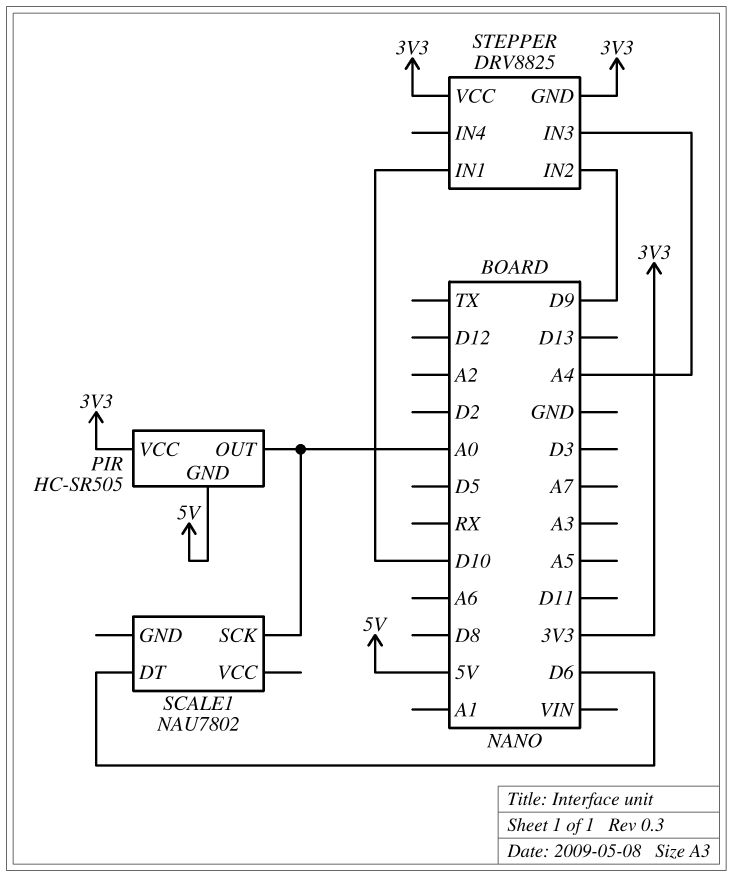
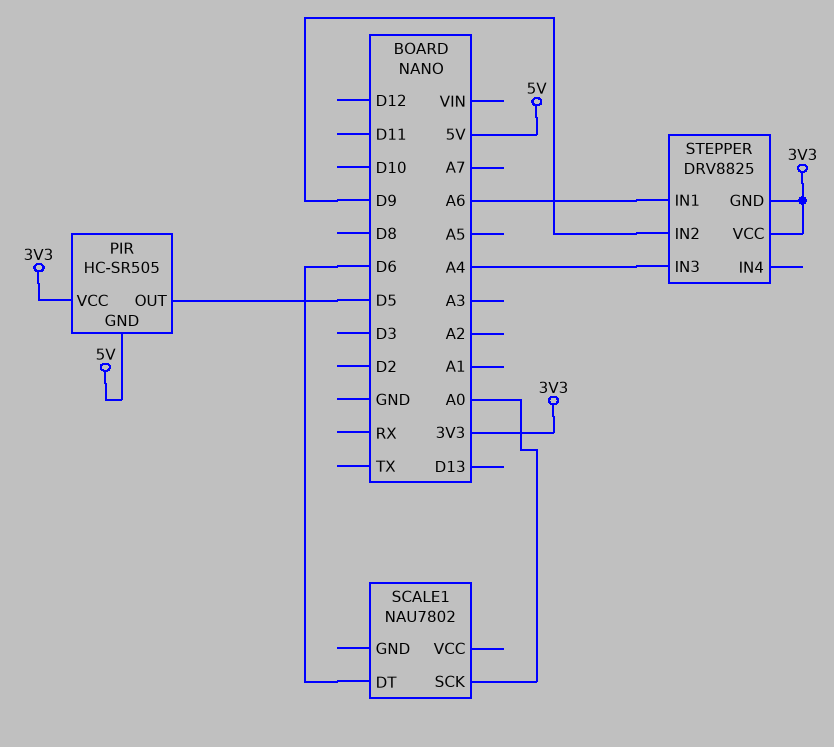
PIR pin OUT: A0 -> D5
STEPPER pin IN1: D10 -> A6

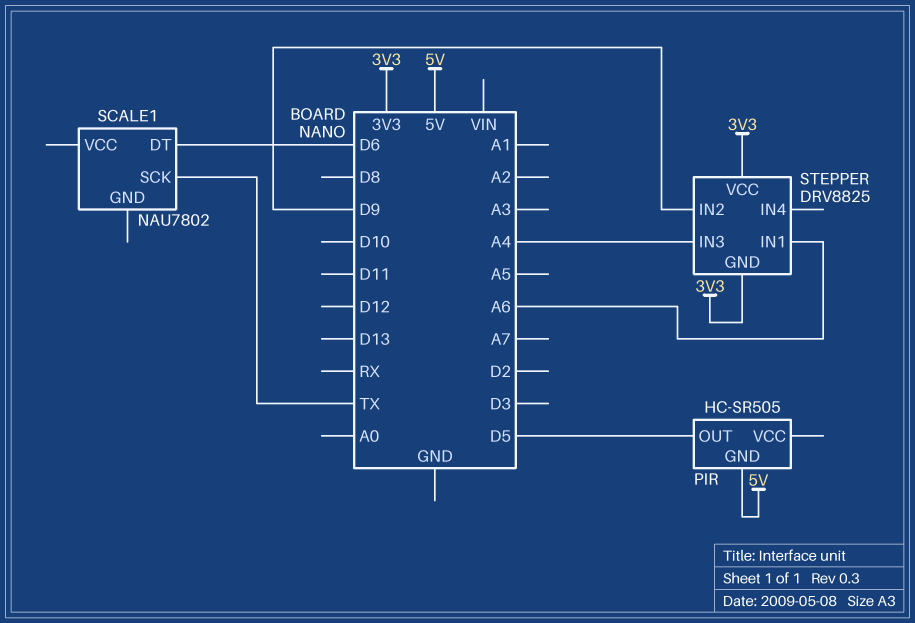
PIR pin VCC: 3V3 -> none
SCALE1 pin SCK: A0 -> TX

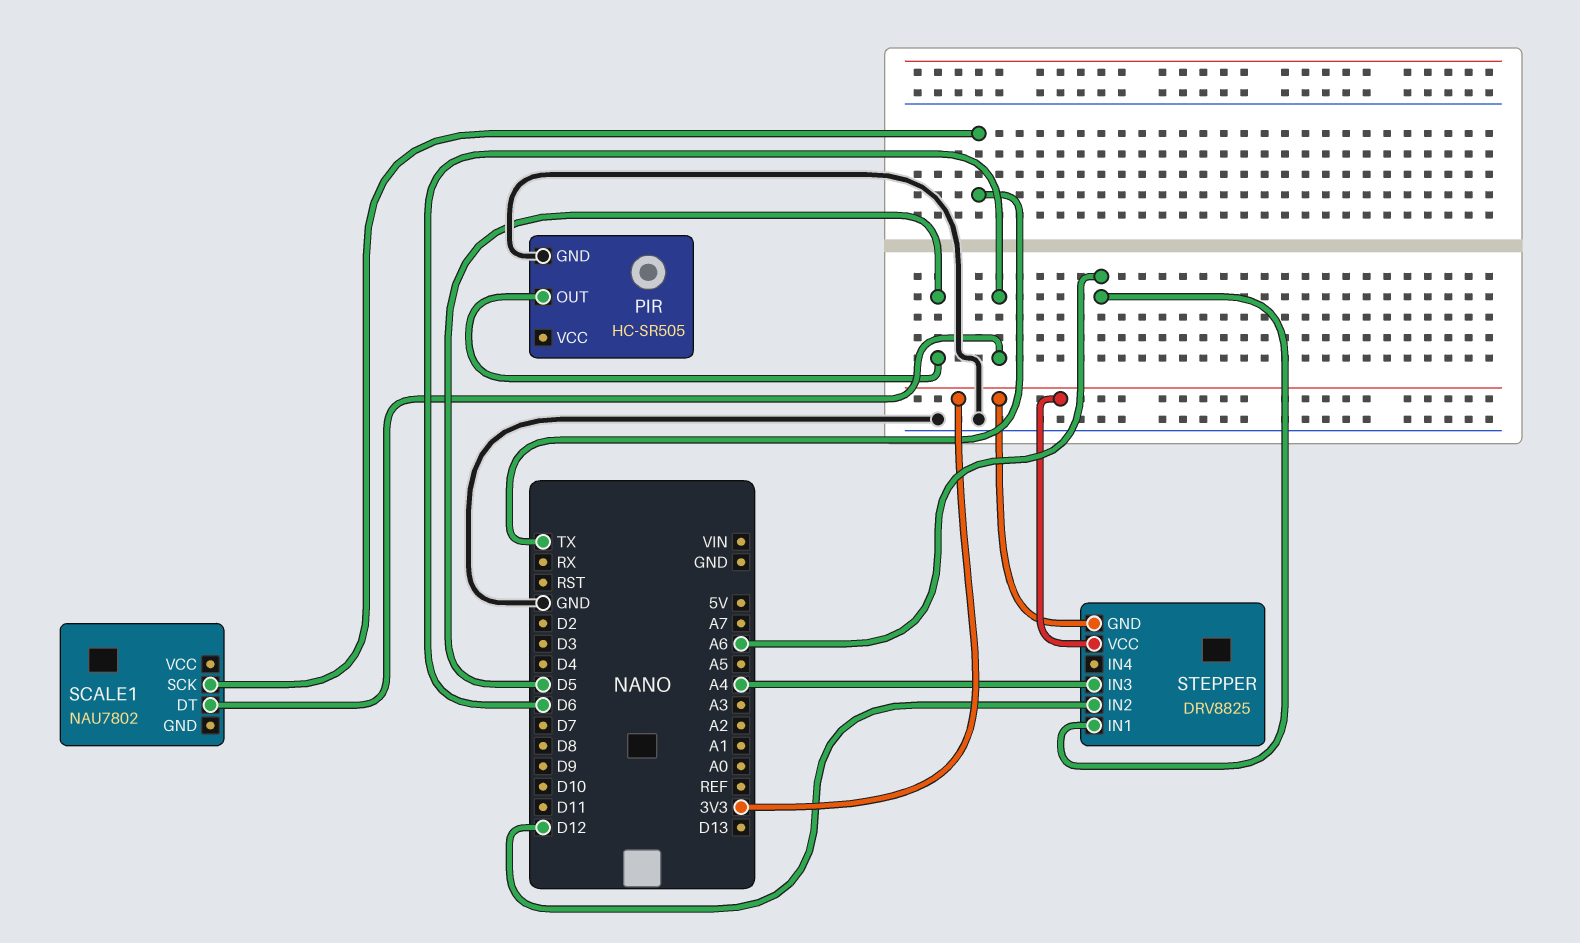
PIR pin GND: 5V -> GND
STEPPER pin IN2: D9 -> D12

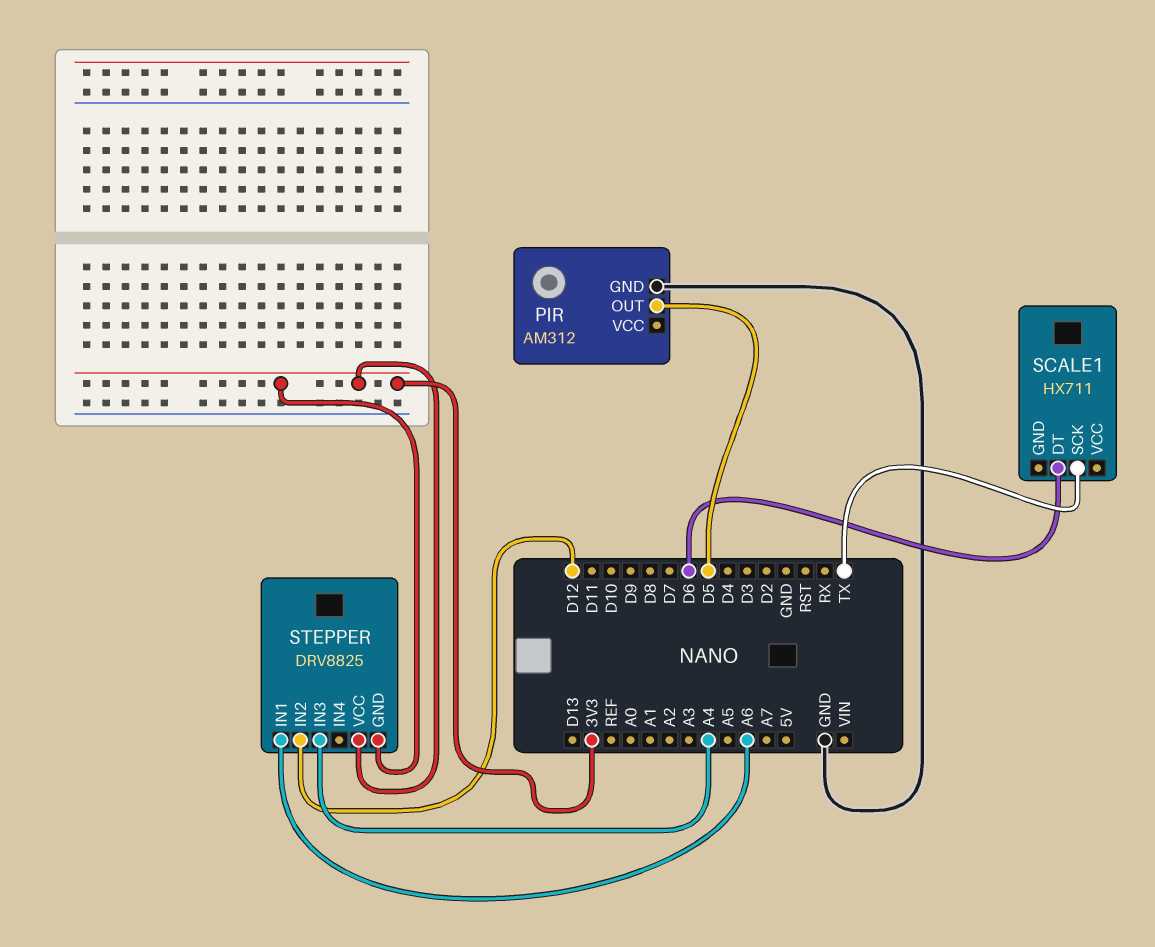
PIR: HC-SR505 -> AM312
SCALE1: NAU7802 -> HX711

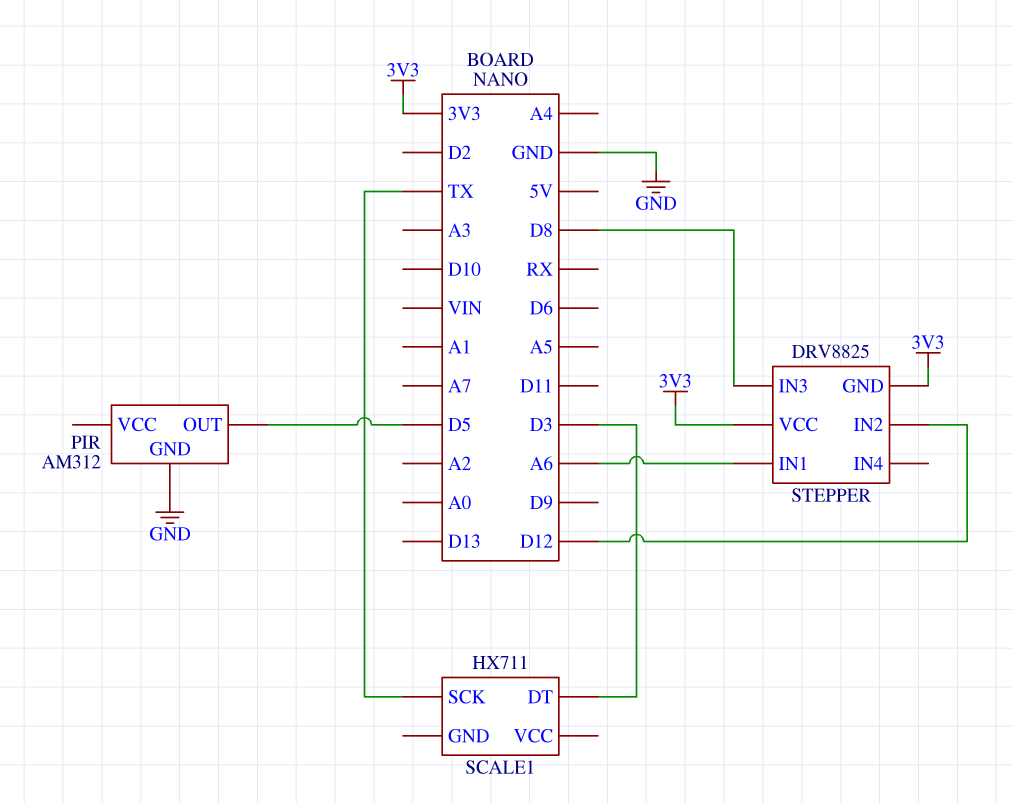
SCALE1 pin DT: D6 -> D3
STEPPER pin IN3: A4 -> D8

